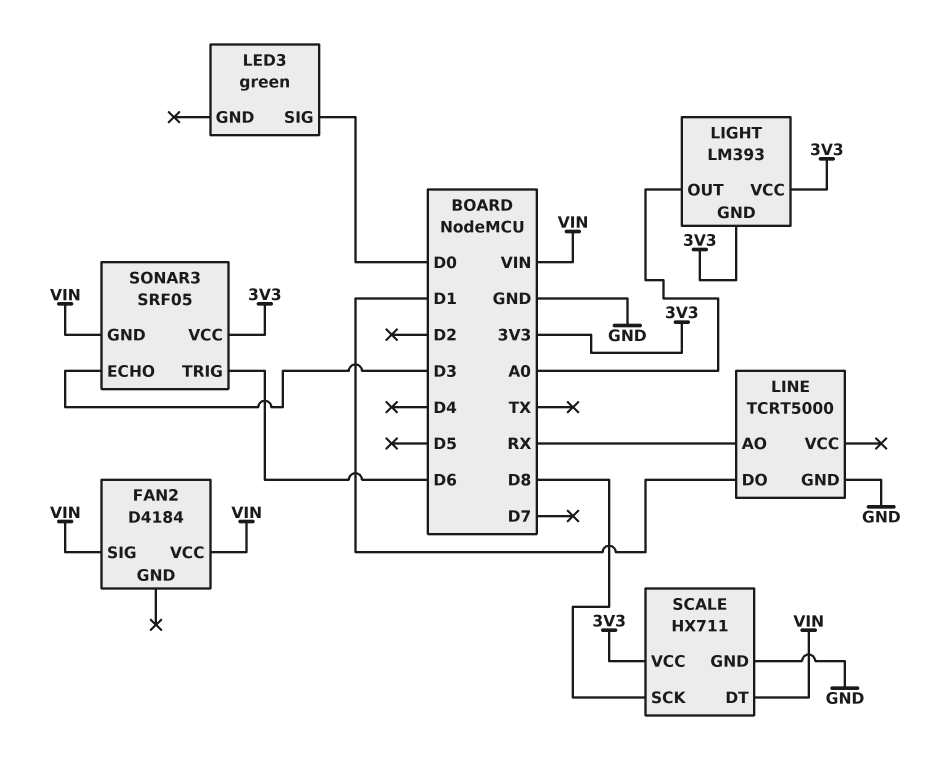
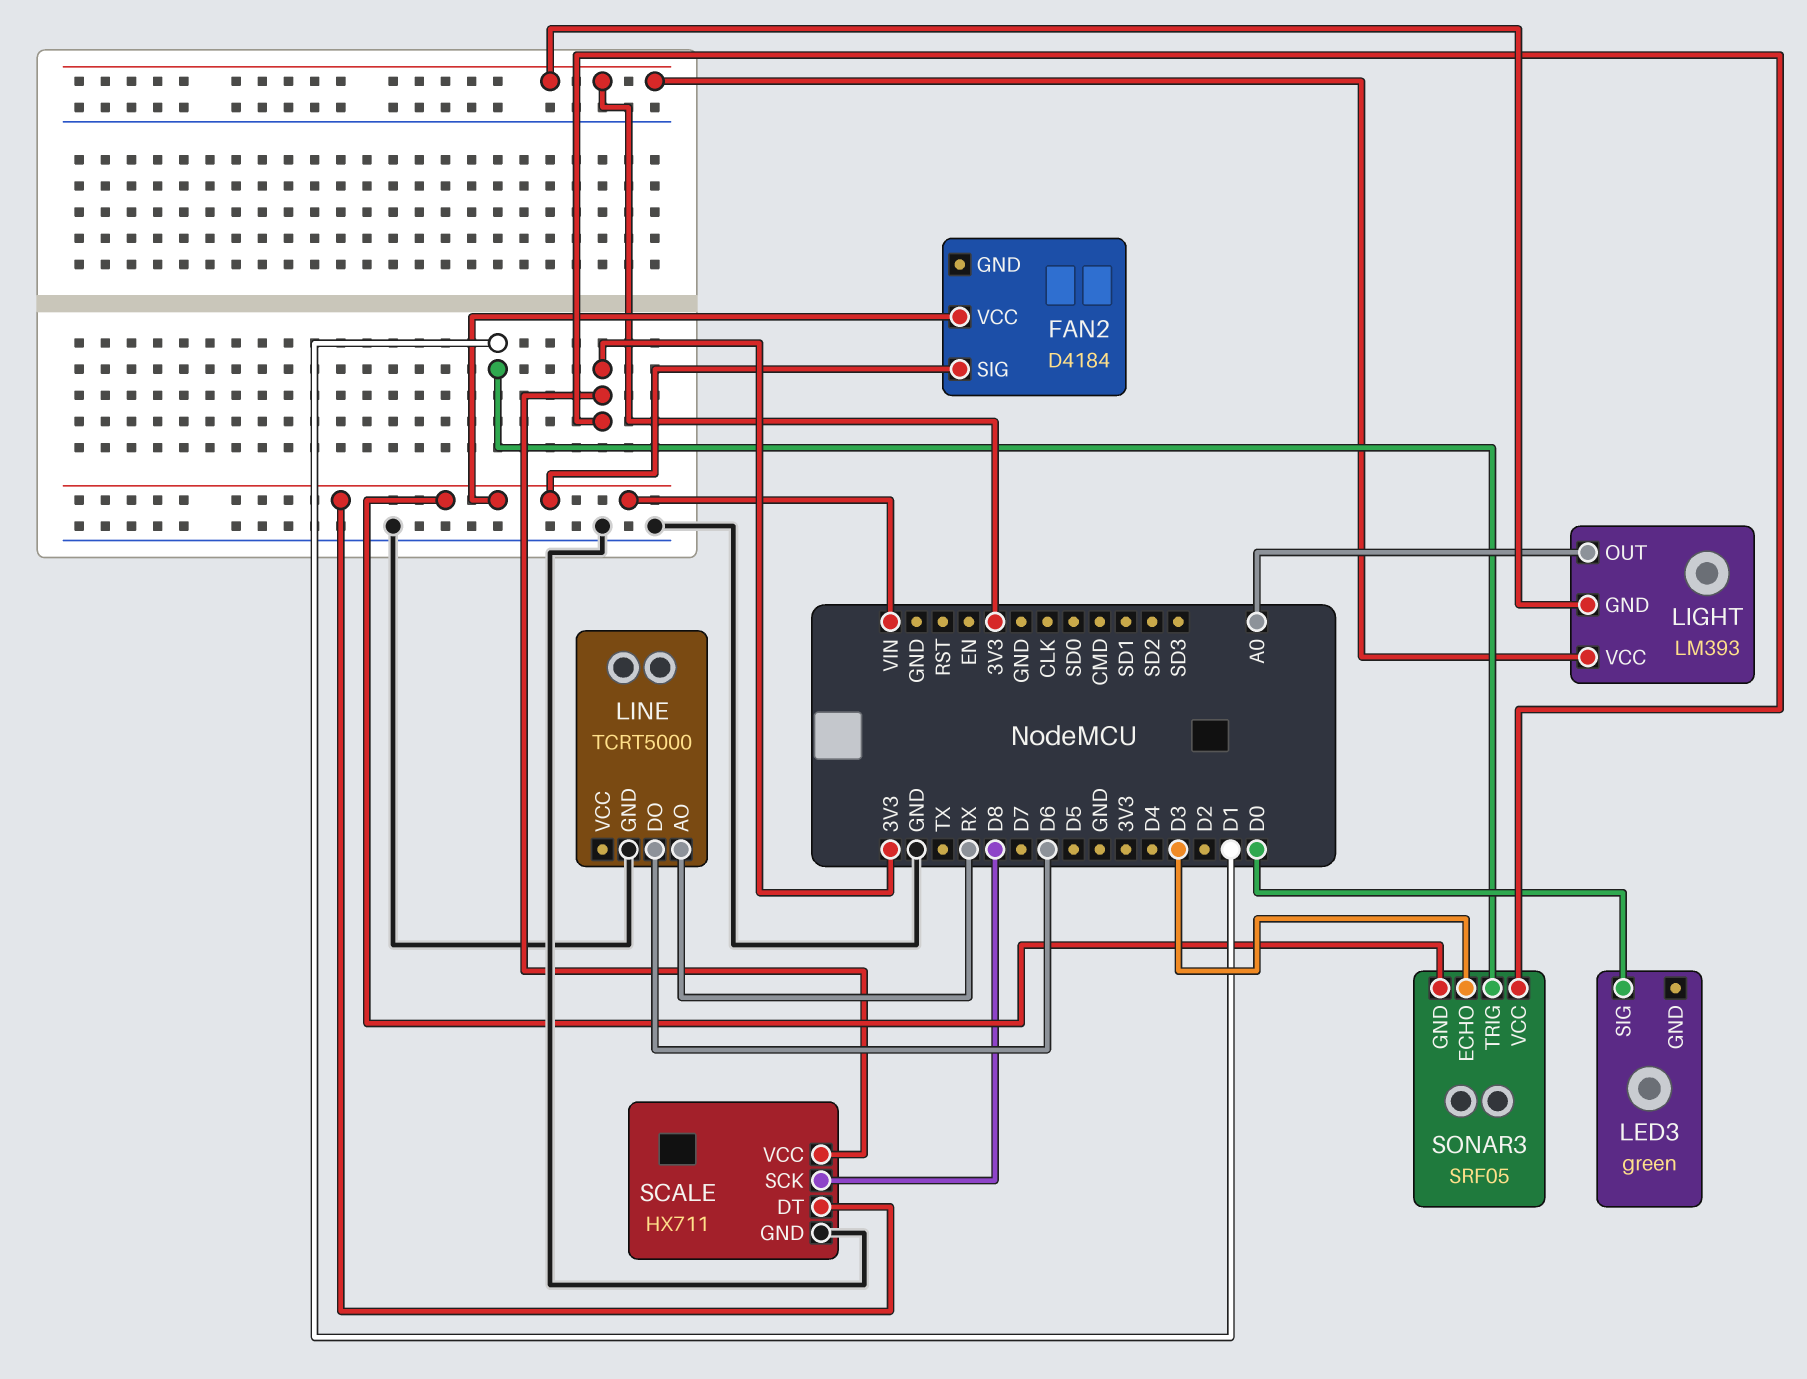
LINE pin DO: D1 -> D6
SONAR3 pin TRIG: D6 -> D1

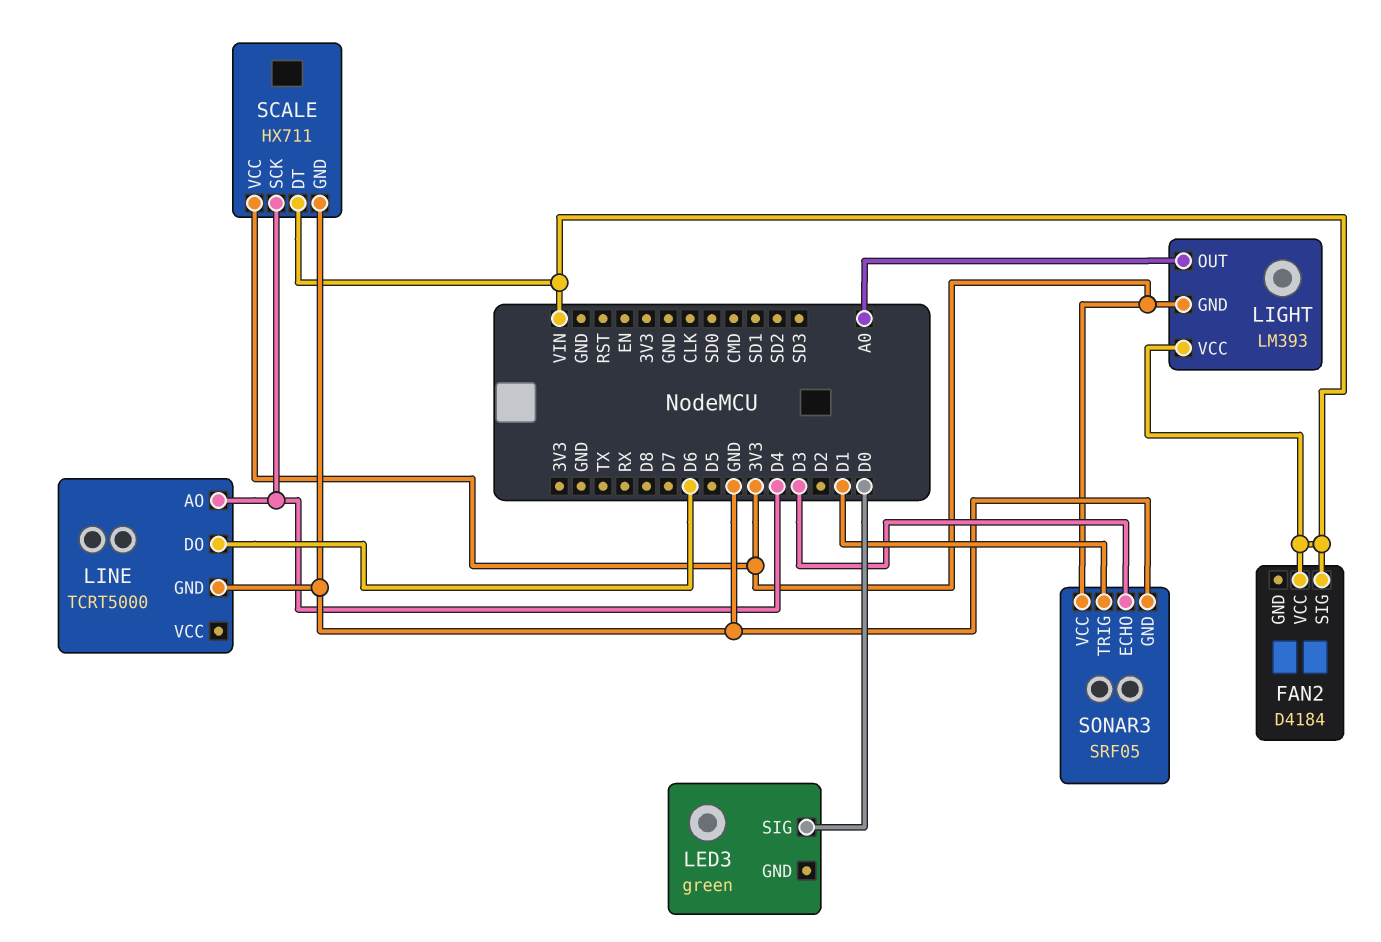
LIGHT pin VCC: 3V3 -> VIN
LINE pin AO: RX -> D4
SCALE pin SCK: D8 -> D4
SONAR3 pin GND: VIN -> GND

